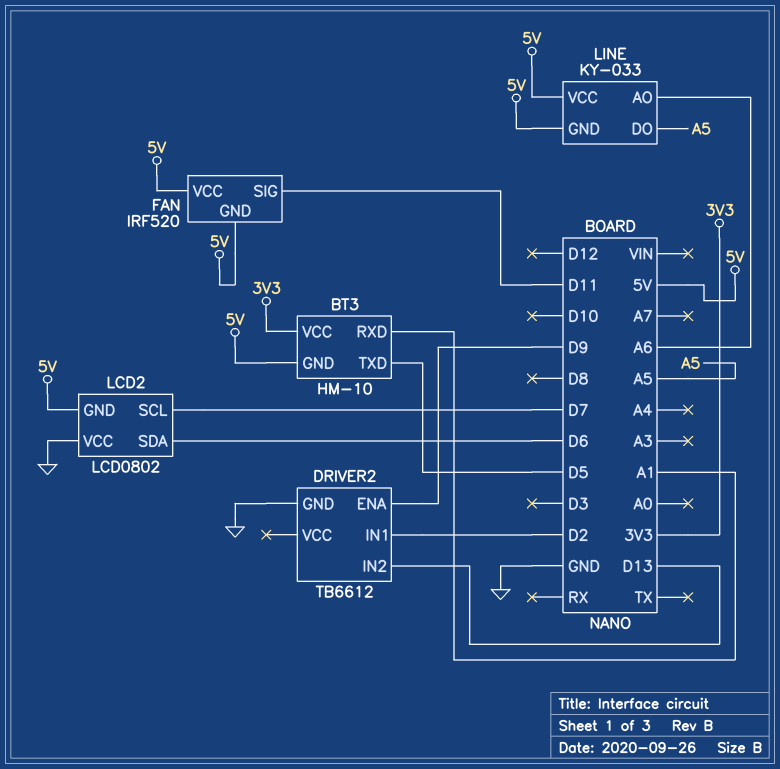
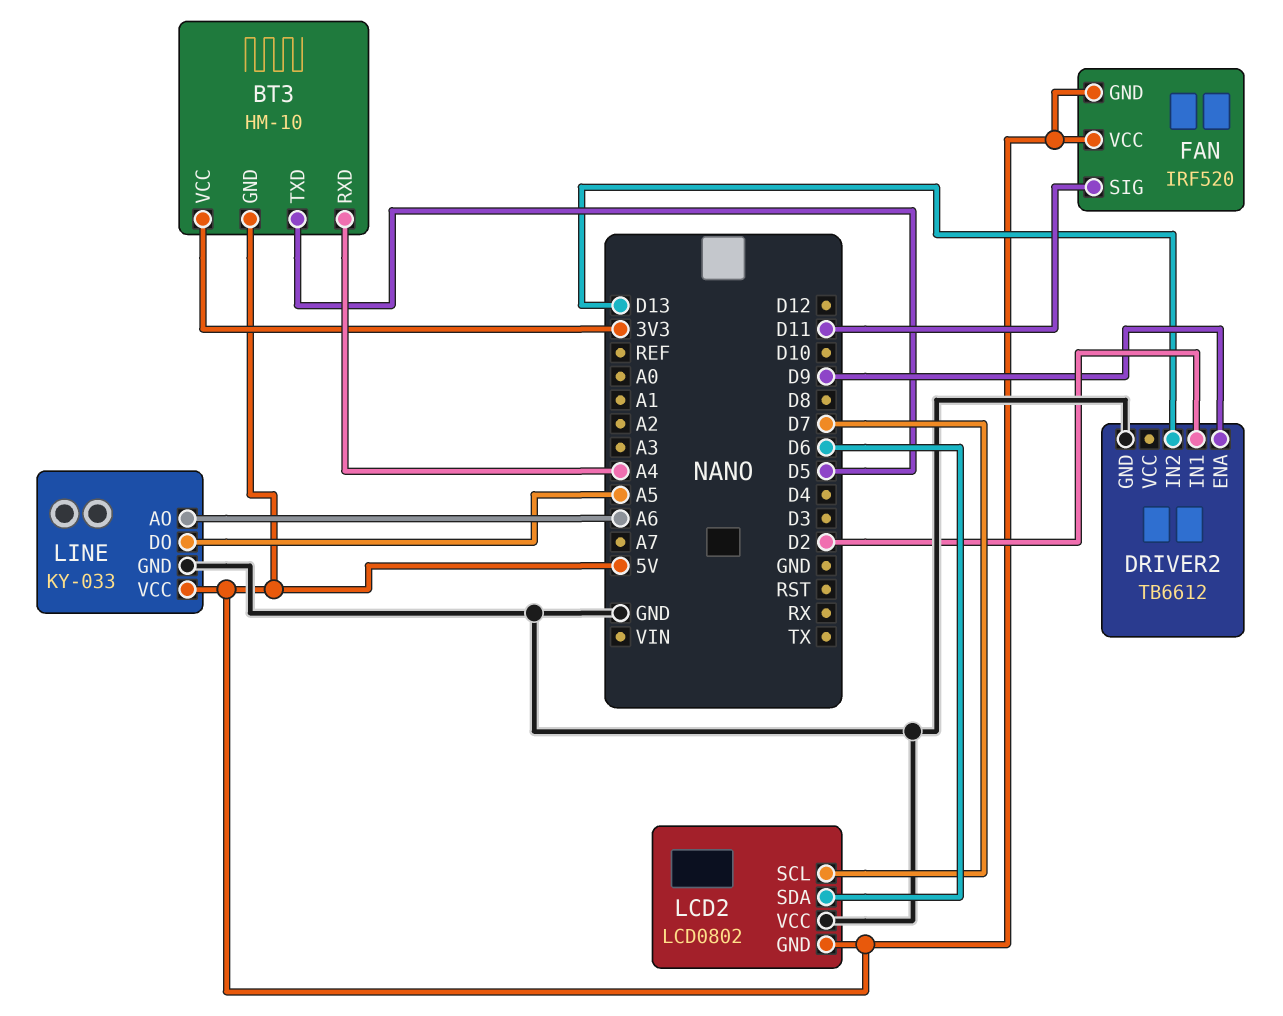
BT3 pin RXD: A1 -> A4
LINE pin GND: 5V -> GND

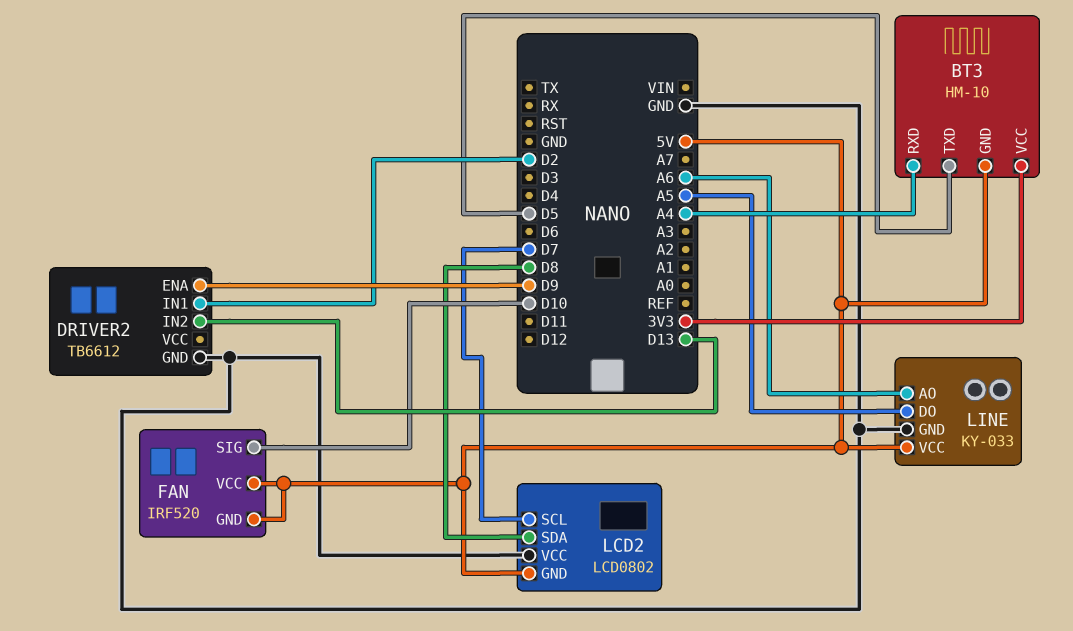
FAN pin SIG: D11 -> D10
LCD2 pin SDA: D6 -> D8

